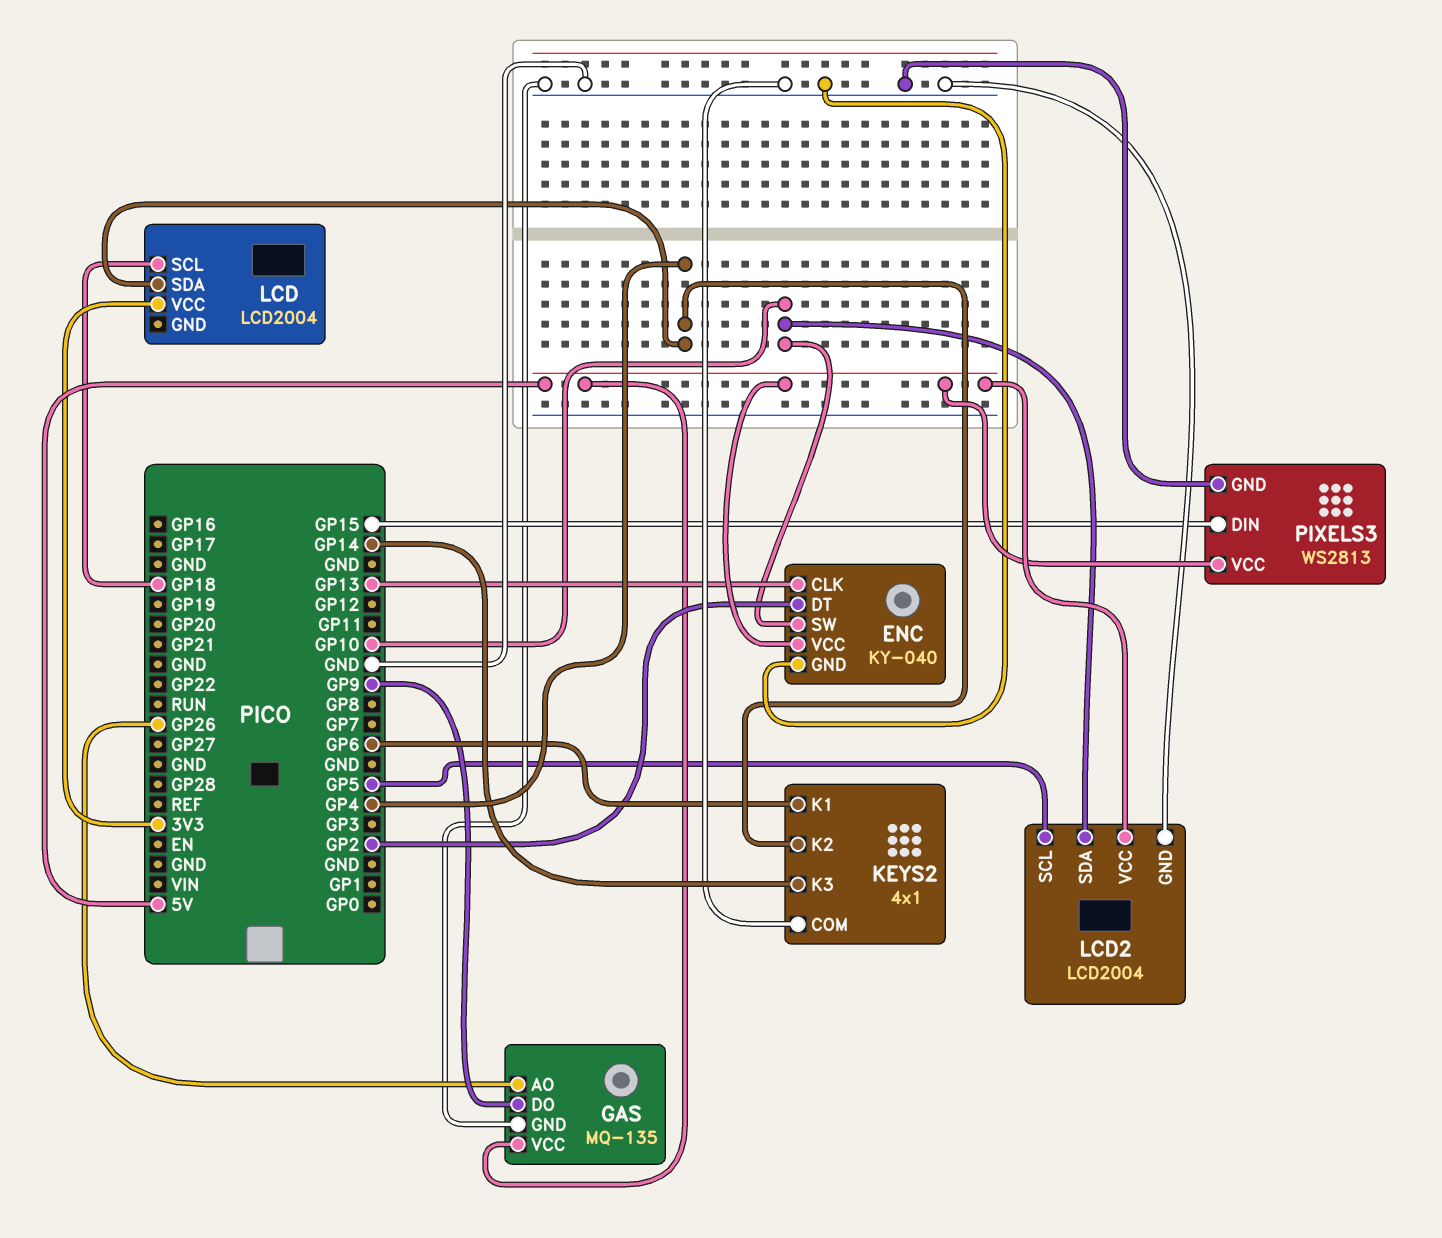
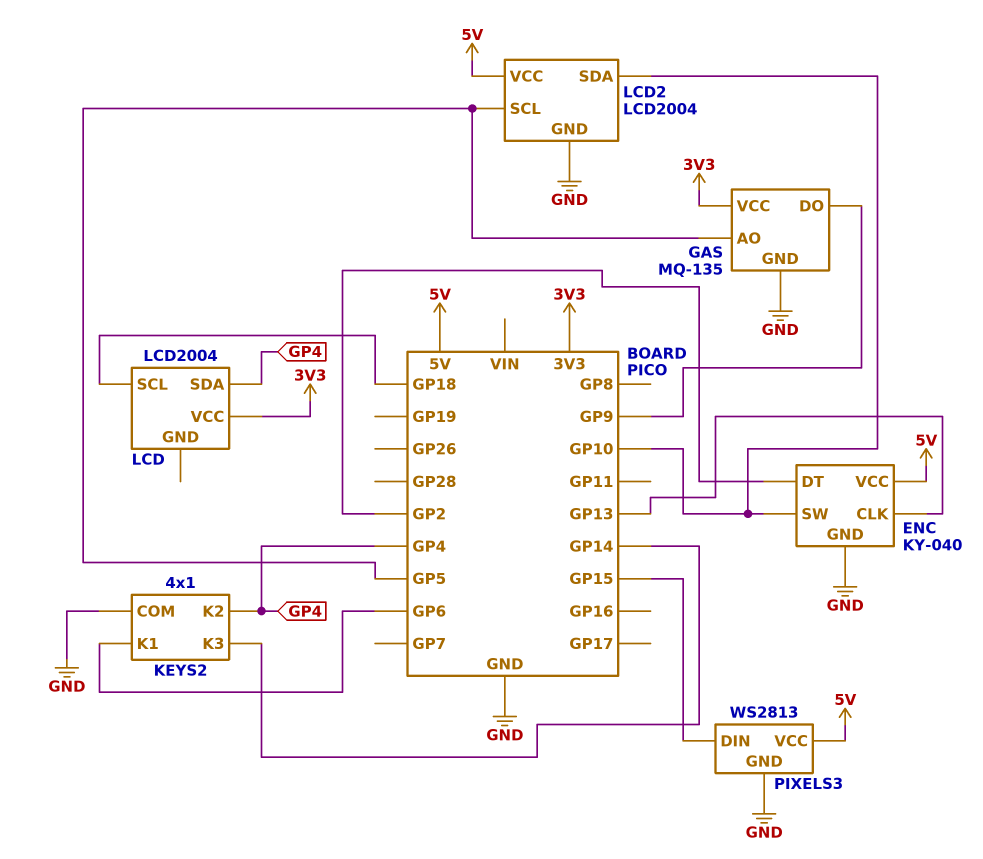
GAS pin AO: GP26 -> GP5
GAS pin VCC: 5V -> 3V3

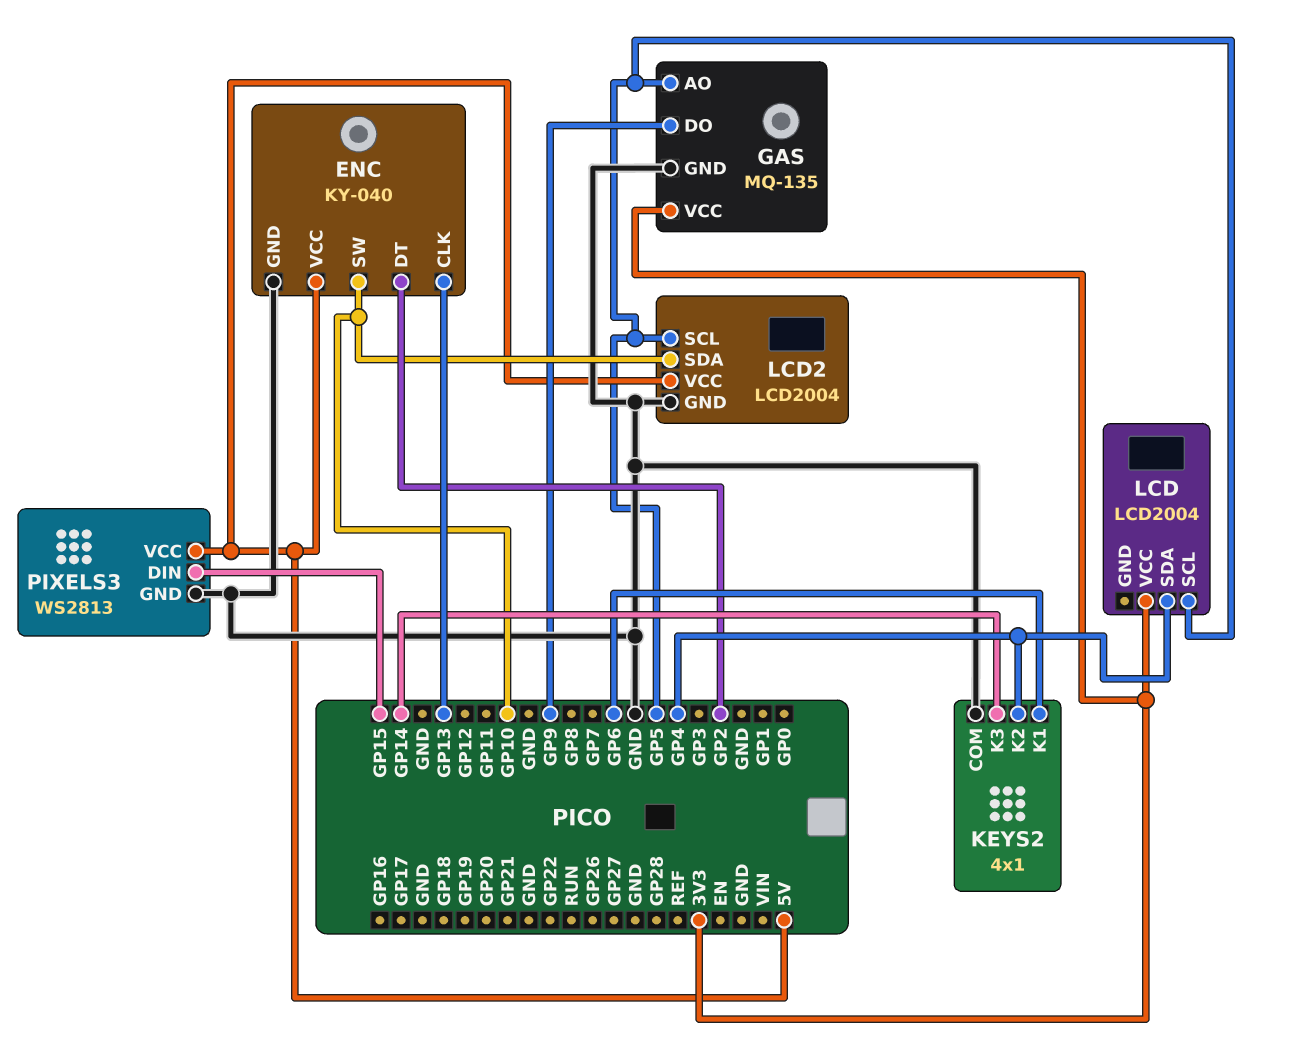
LCD pin SCL: GP18 -> GP5

